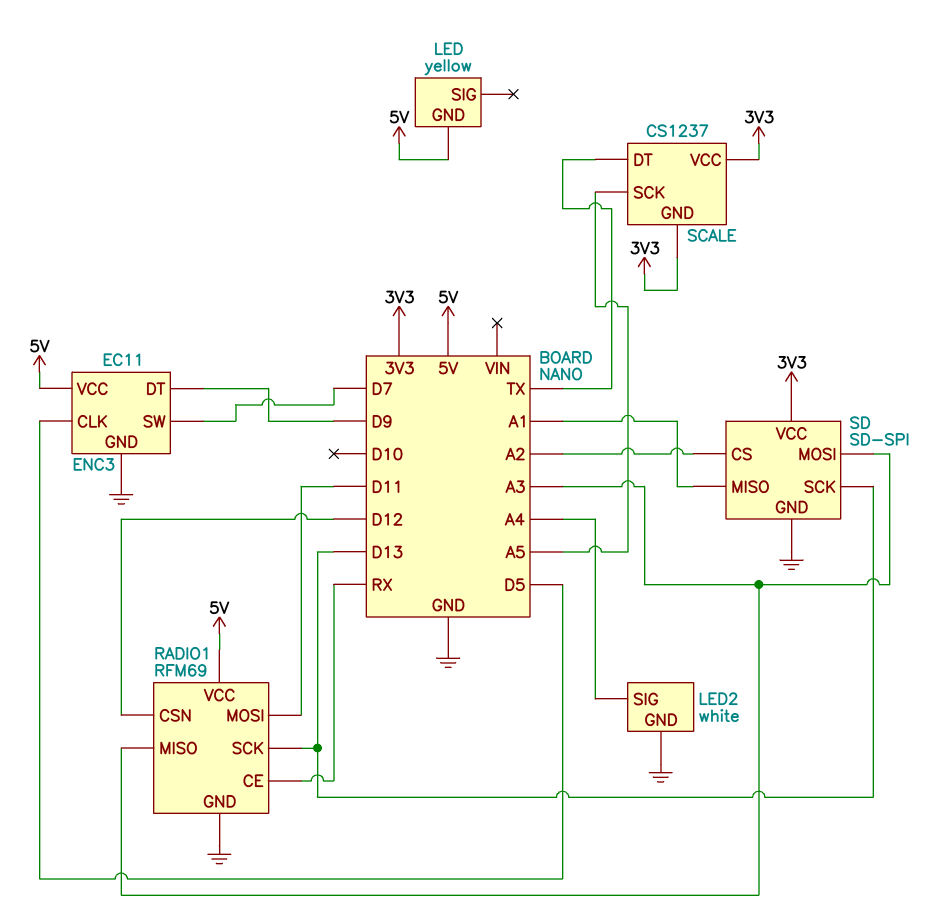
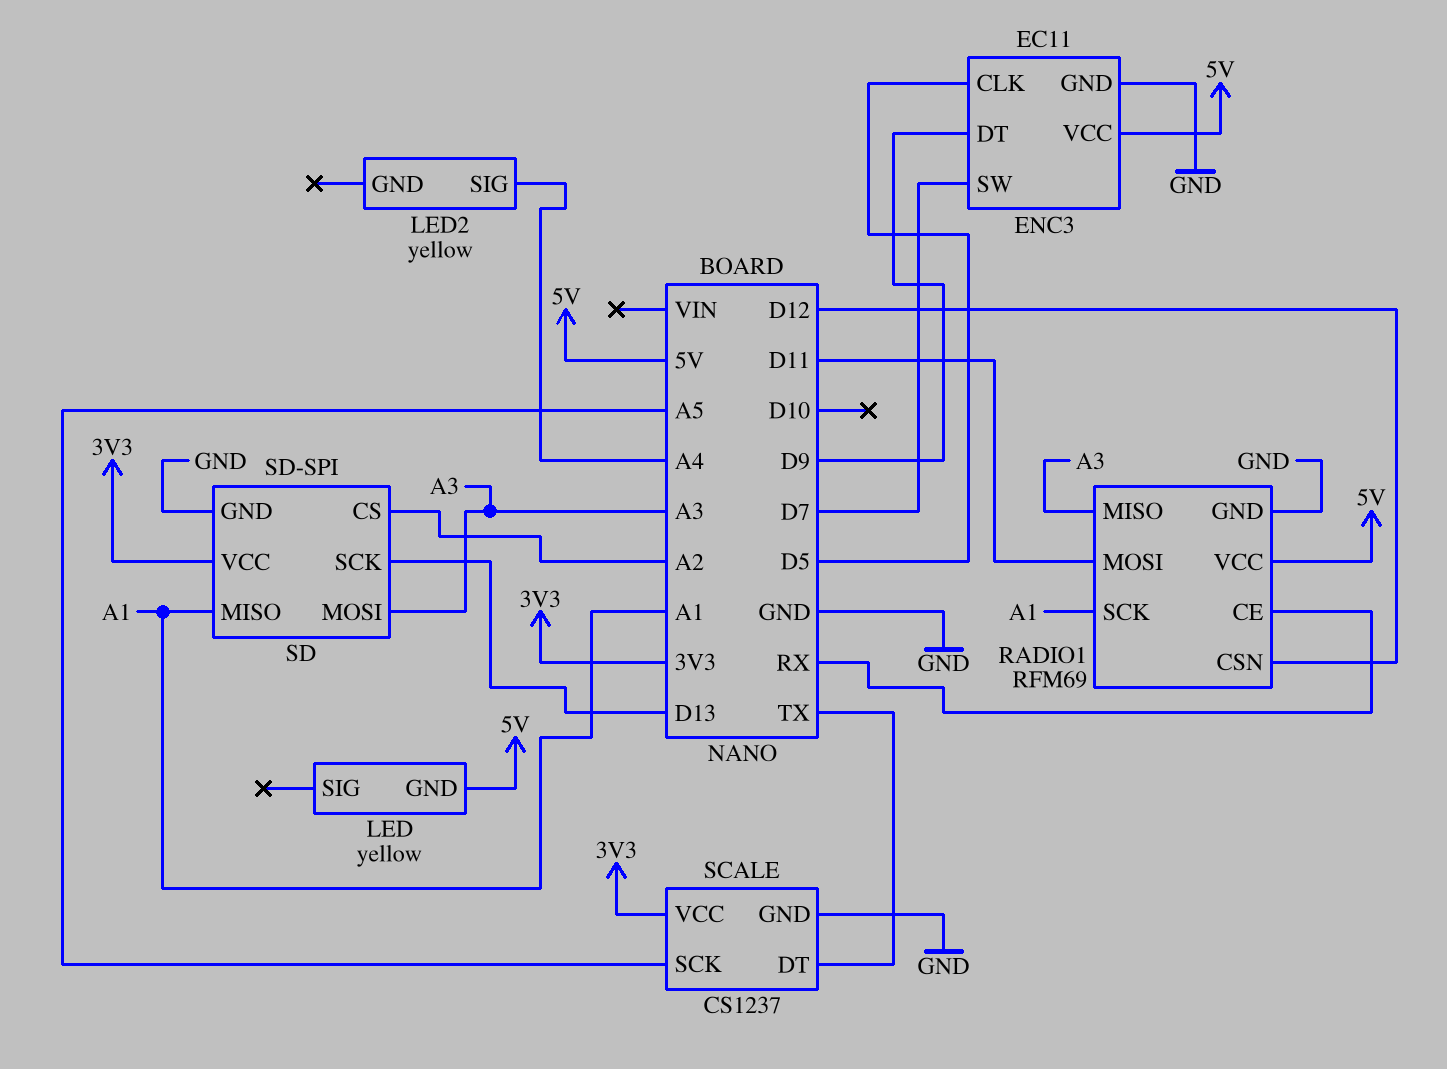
LED2: white -> yellow
LED2 pin GND: GND -> none
RADIO1 pin SCK: D13 -> A1
SCALE pin GND: 3V3 -> GND

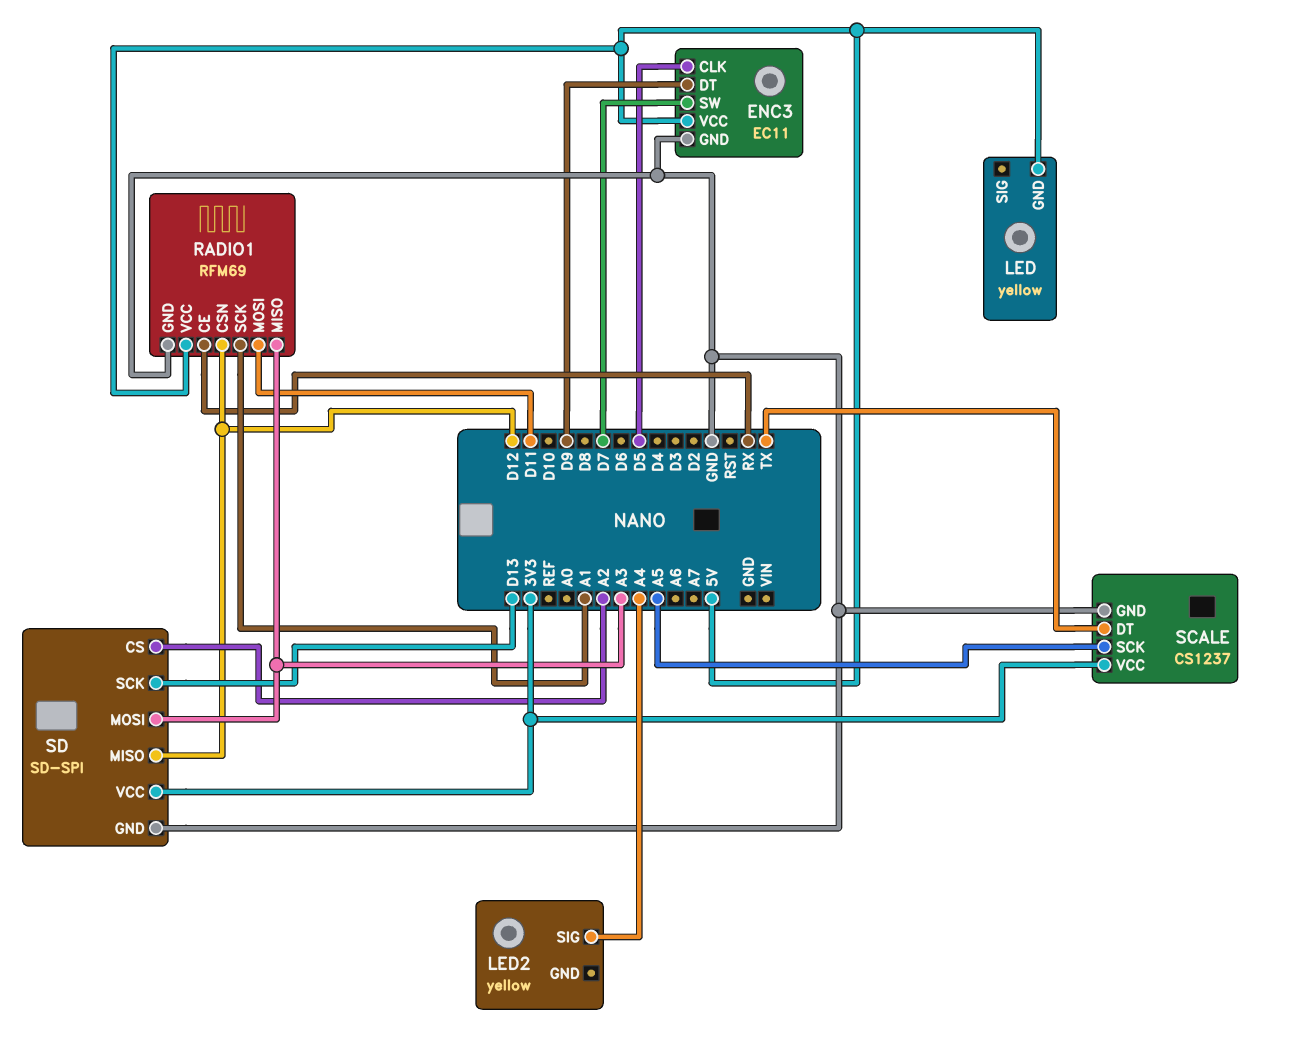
SD pin MISO: A1 -> D12

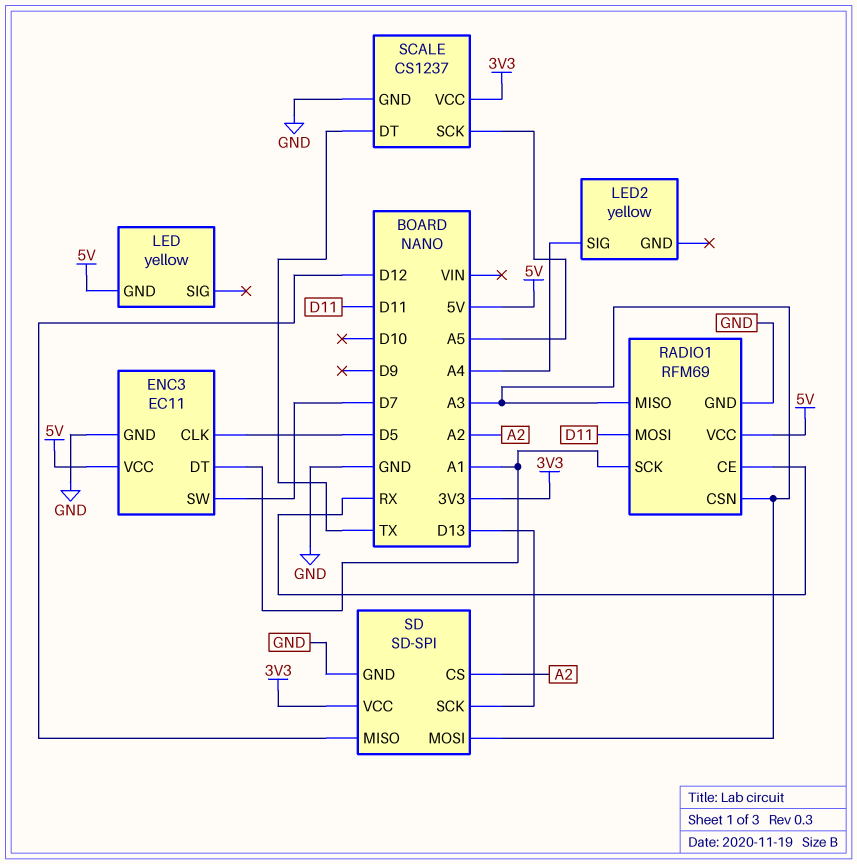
ENC3 pin DT: D9 -> A1
RADIO1 pin CSN: D12 -> A3

